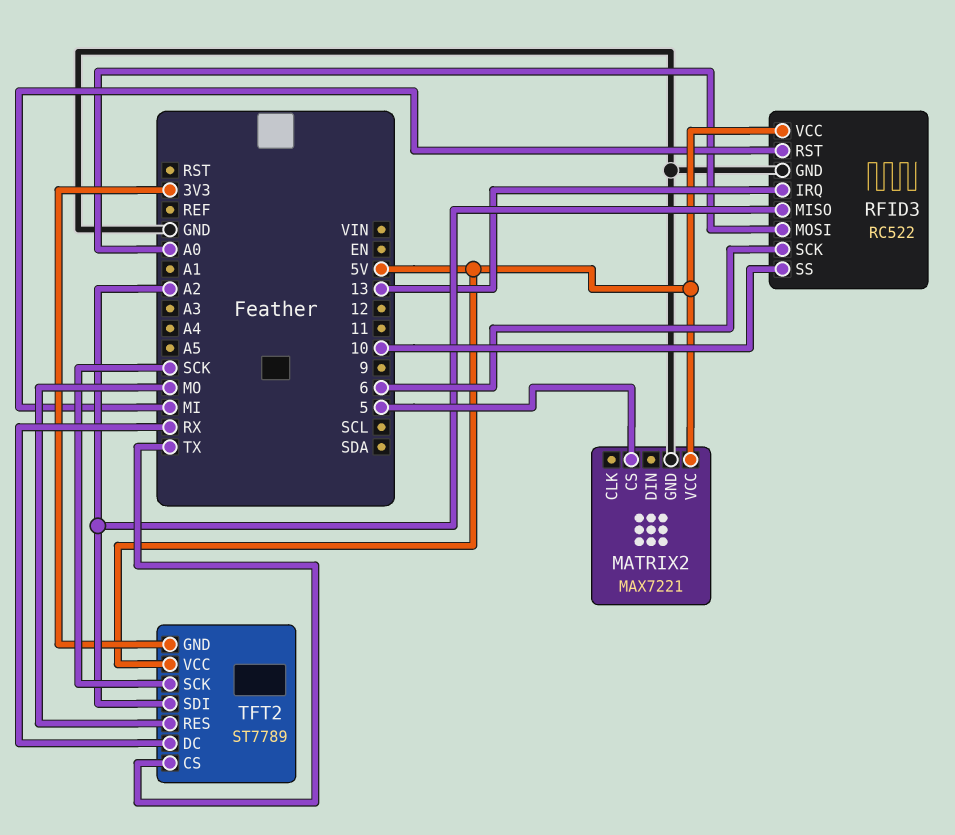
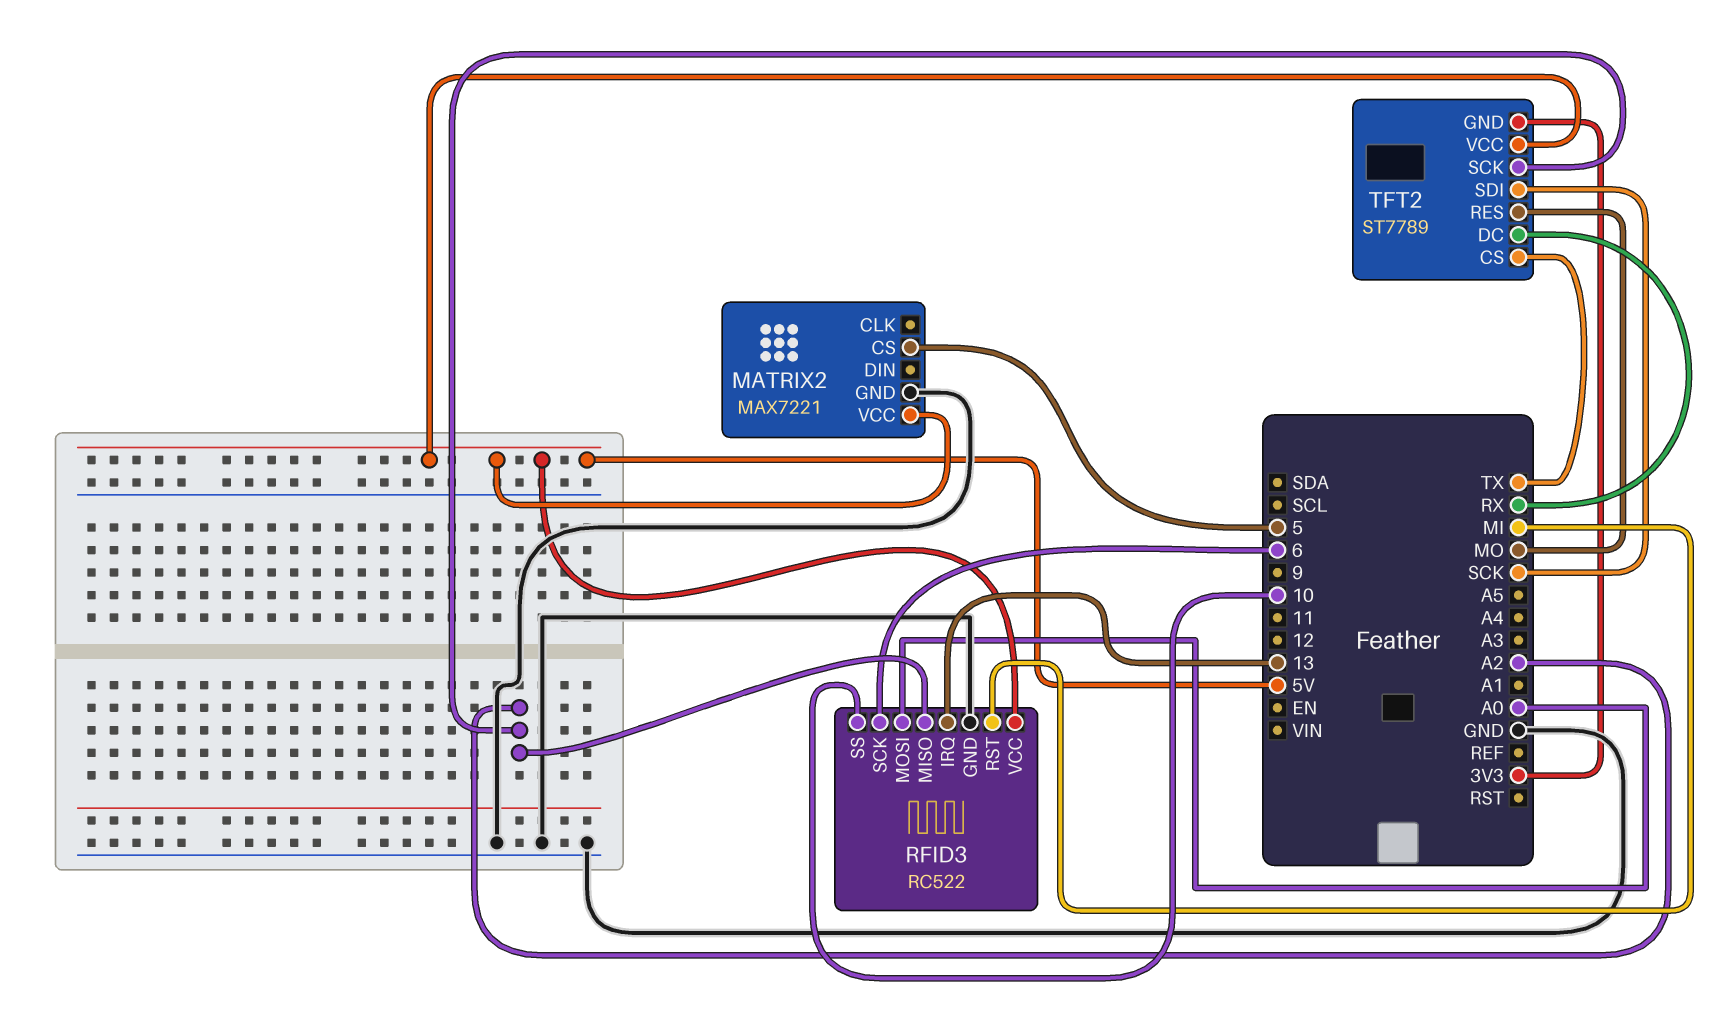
TFT2 pin SCK: SCK -> A2
TFT2 pin SDI: A2 -> SCK

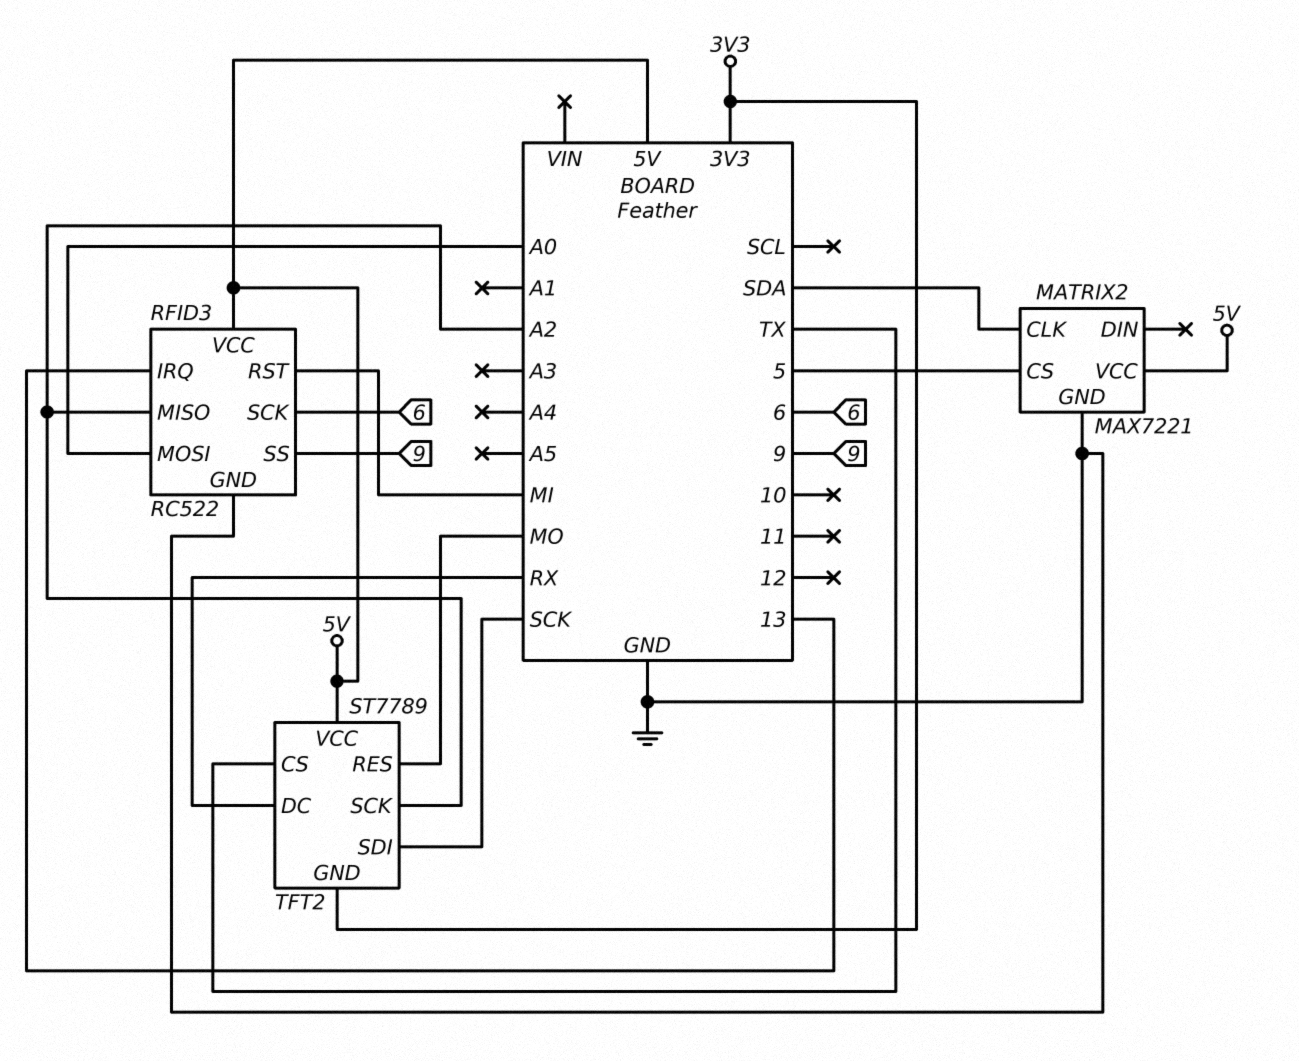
MATRIX2 pin CLK: none -> SDA
RFID3 pin SS: 10 -> 9

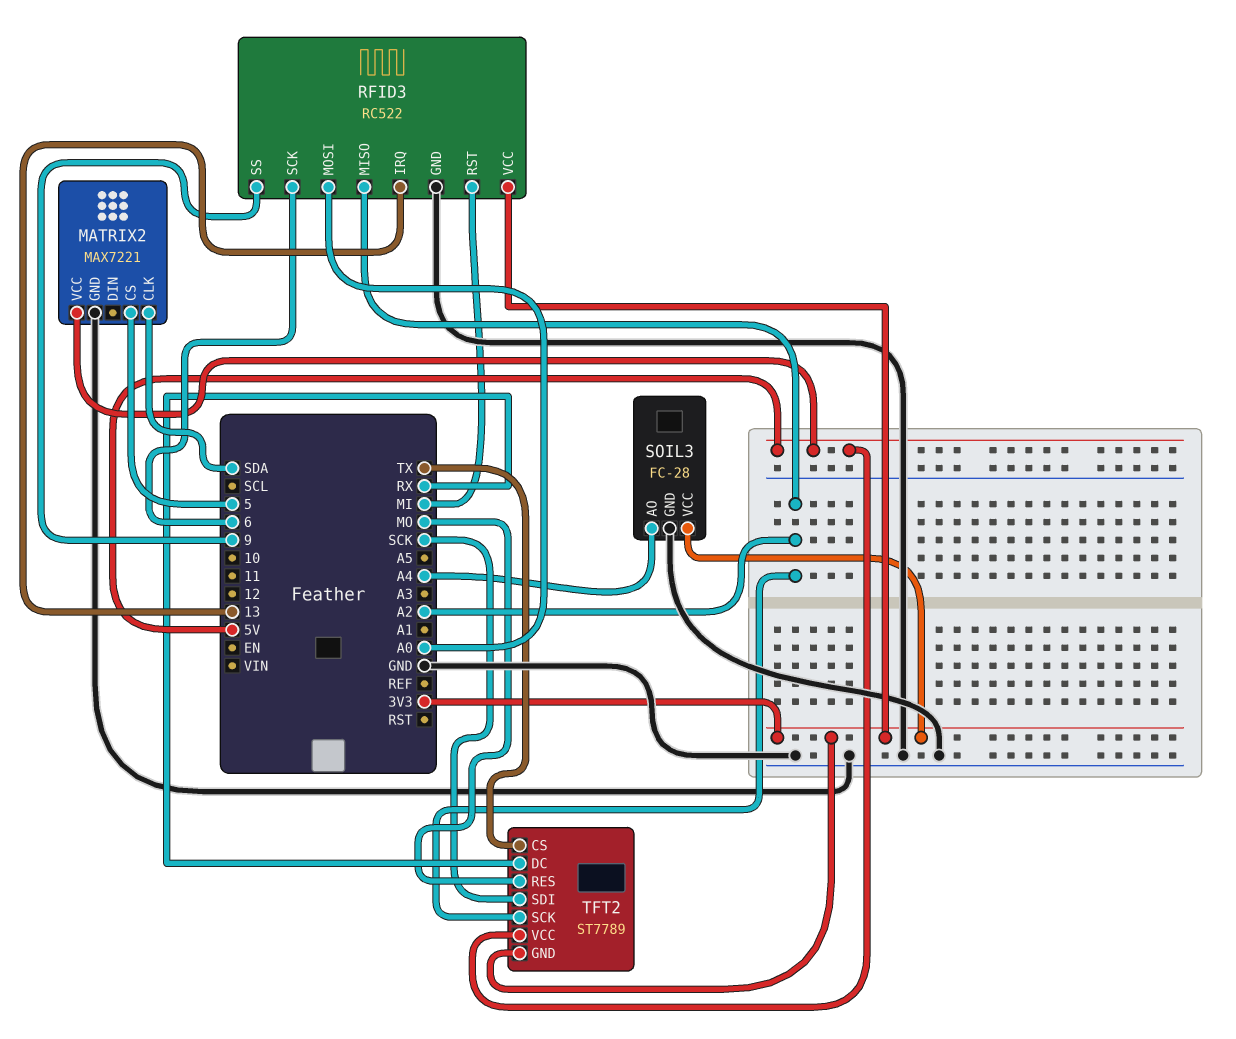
RFID3 pin VCC: 5V -> 3V3
SOIL3: none -> FC-28
SOIL3 pin AO: none -> A4
SOIL3 pin GND: none -> GND
SOIL3 pin VCC: none -> 3V3

